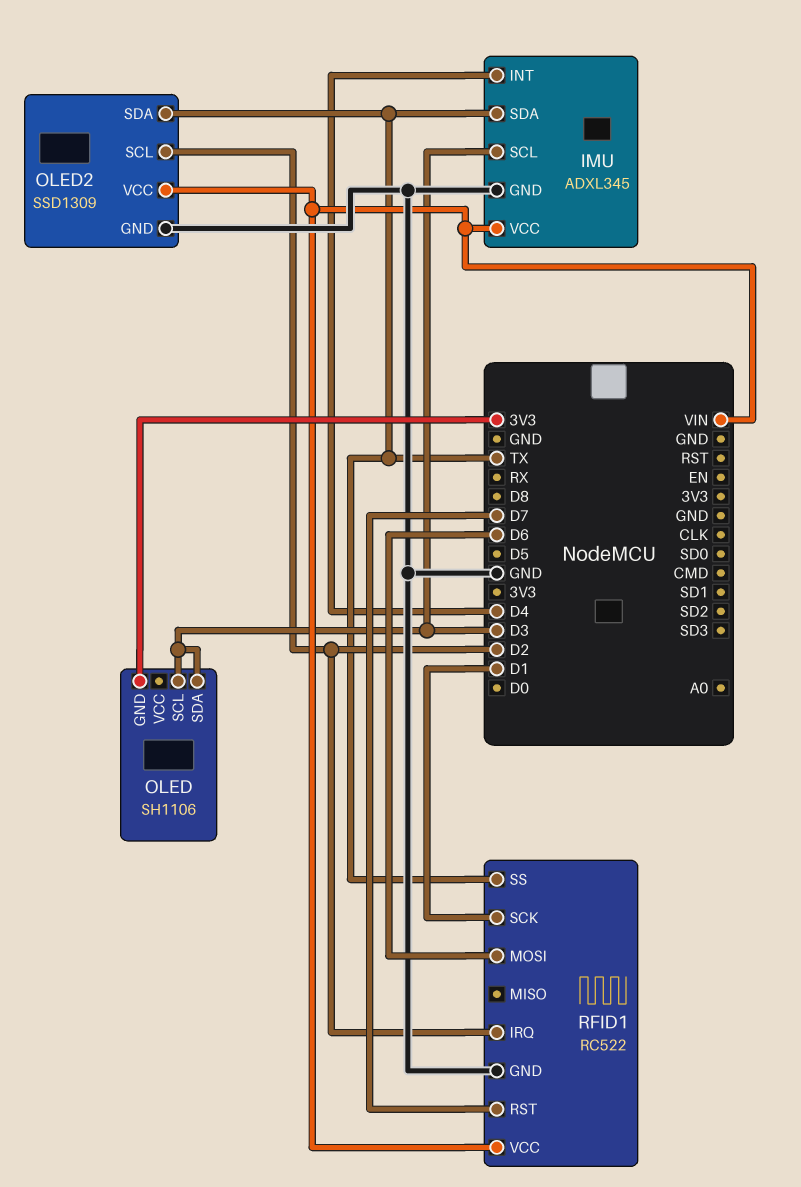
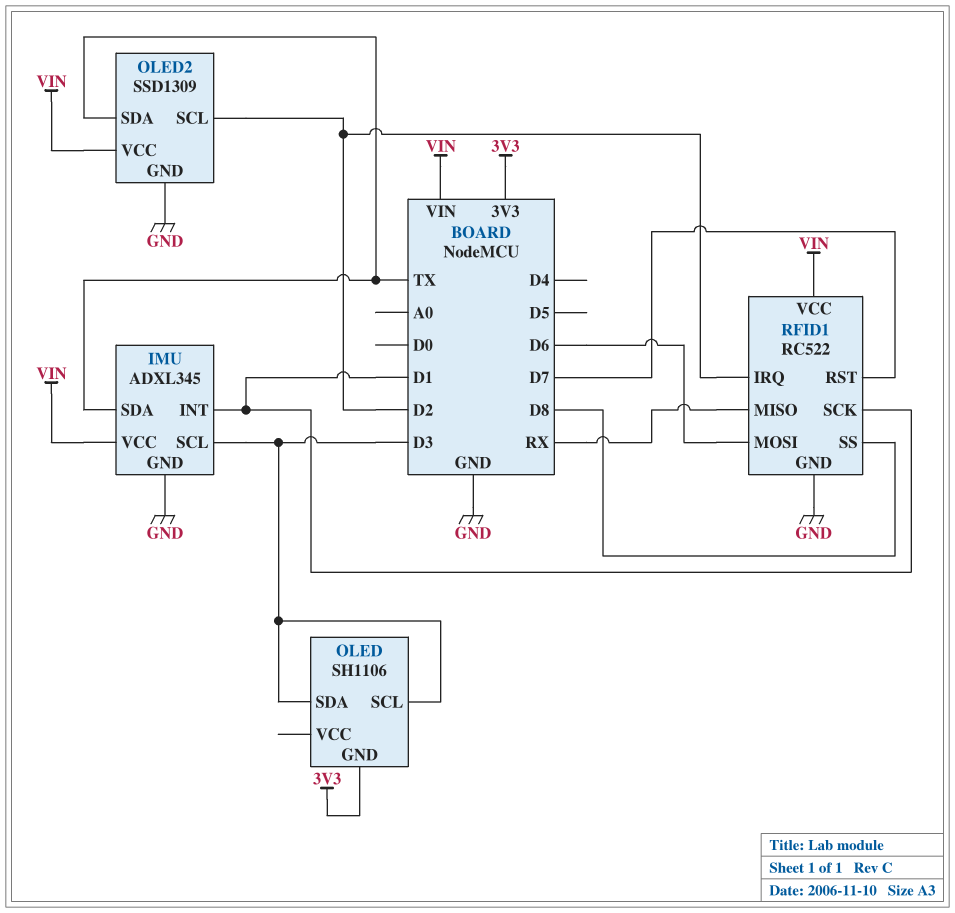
IMU pin INT: D4 -> D1
RFID1 pin MISO: none -> RX
RFID1 pin SS: TX -> D8

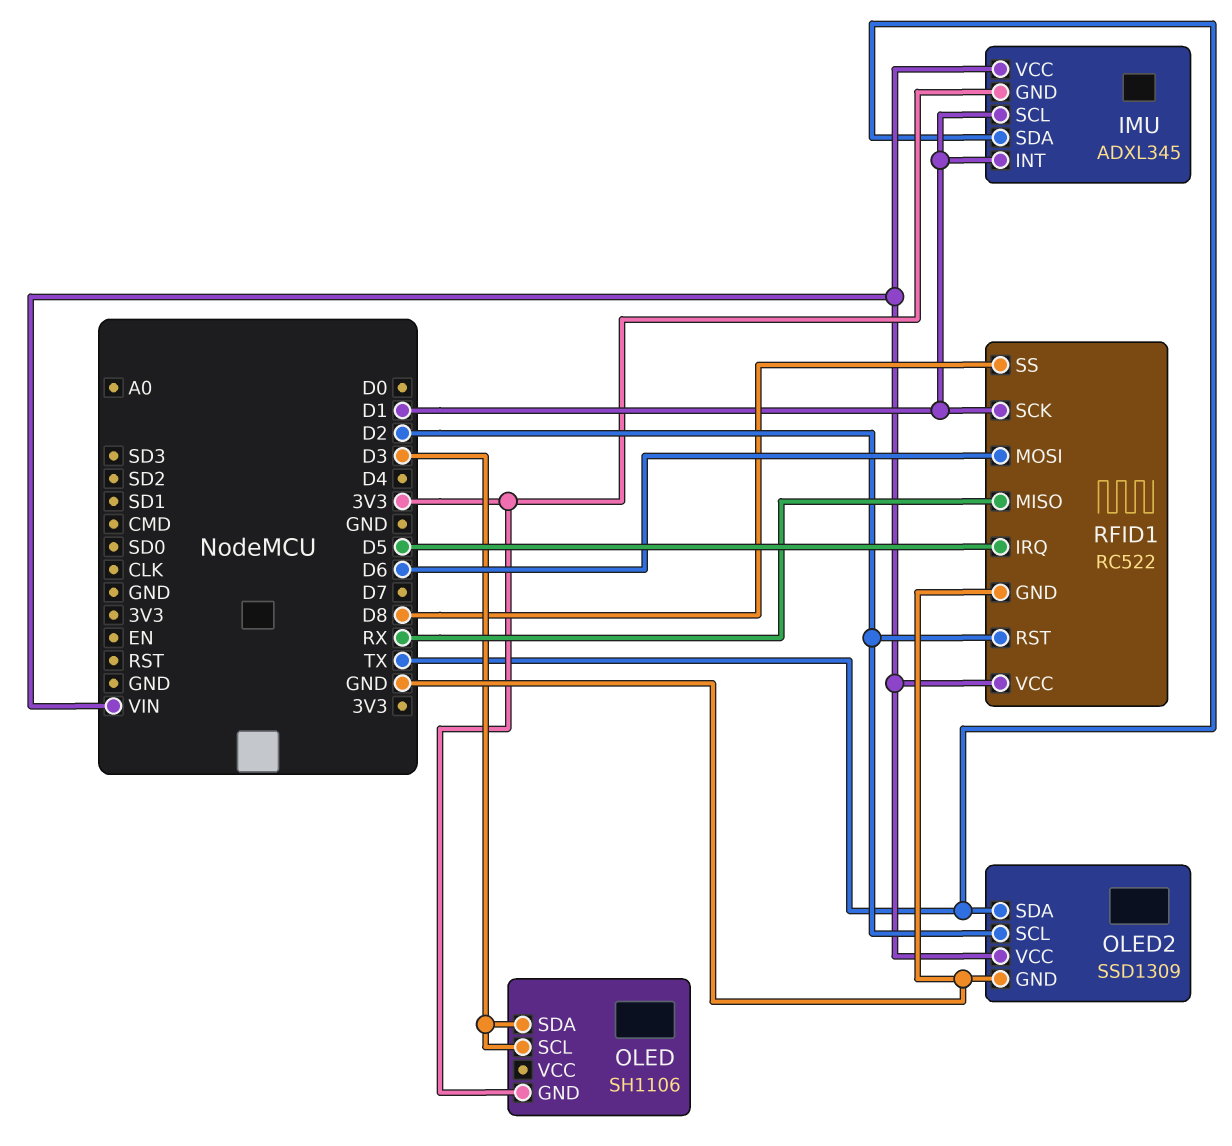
IMU pin GND: GND -> 3V3
IMU pin SCL: D3 -> D1
RFID1 pin IRQ: D2 -> D5
RFID1 pin RST: D7 -> D2

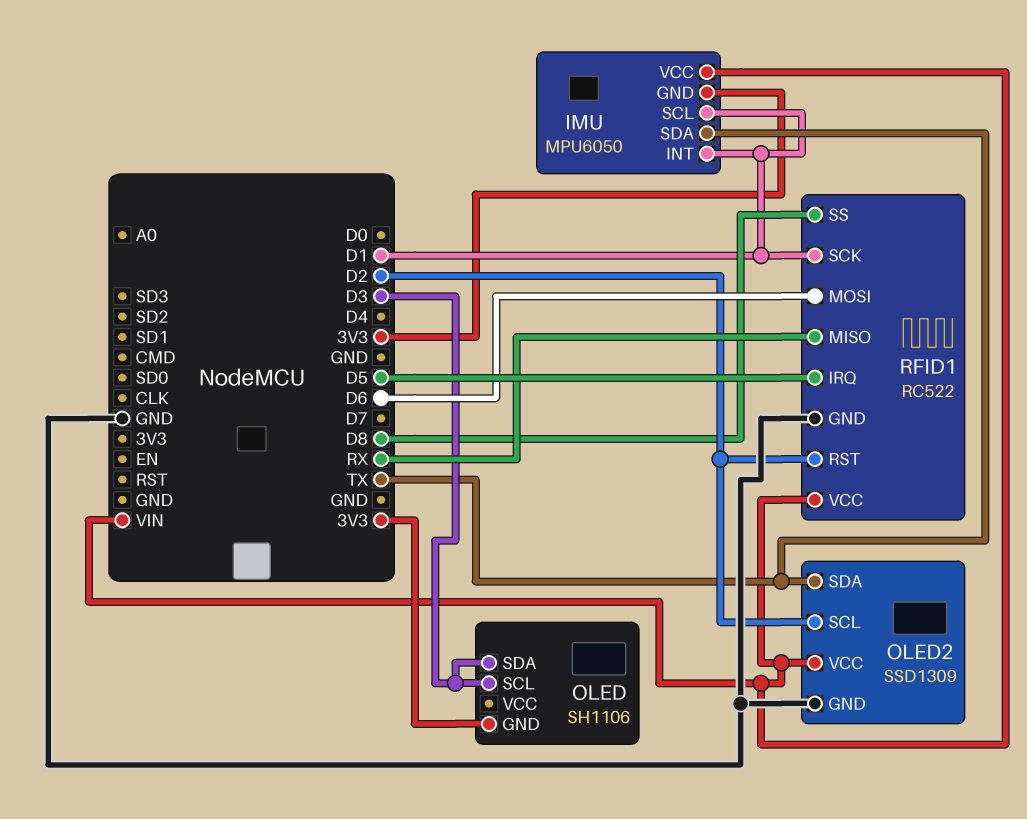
IMU: ADXL345 -> MPU6050

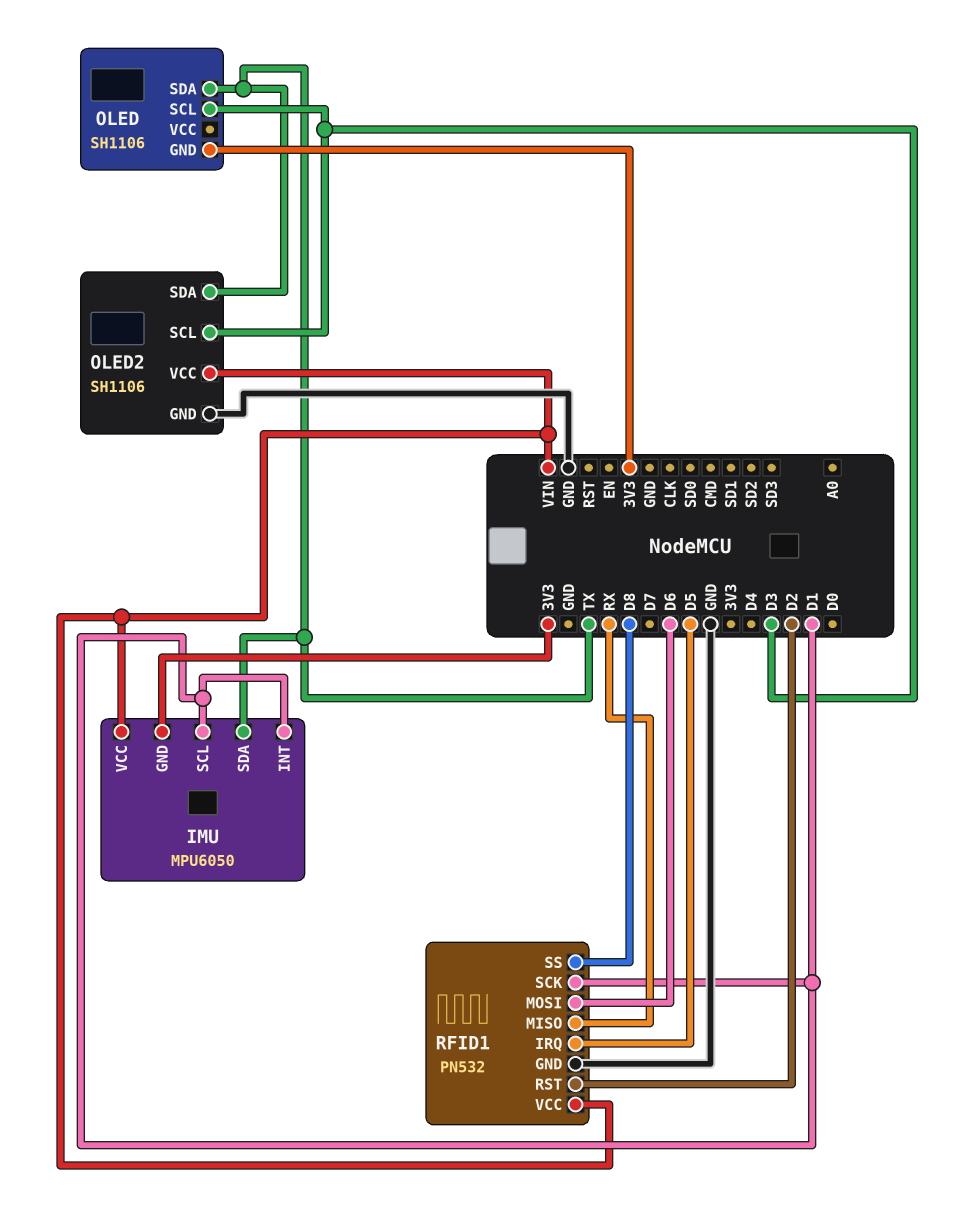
OLED pin SDA: D3 -> TX
OLED2: SSD1309 -> SH1106
OLED2 pin SCL: D2 -> D3
RFID1: RC522 -> PN532

